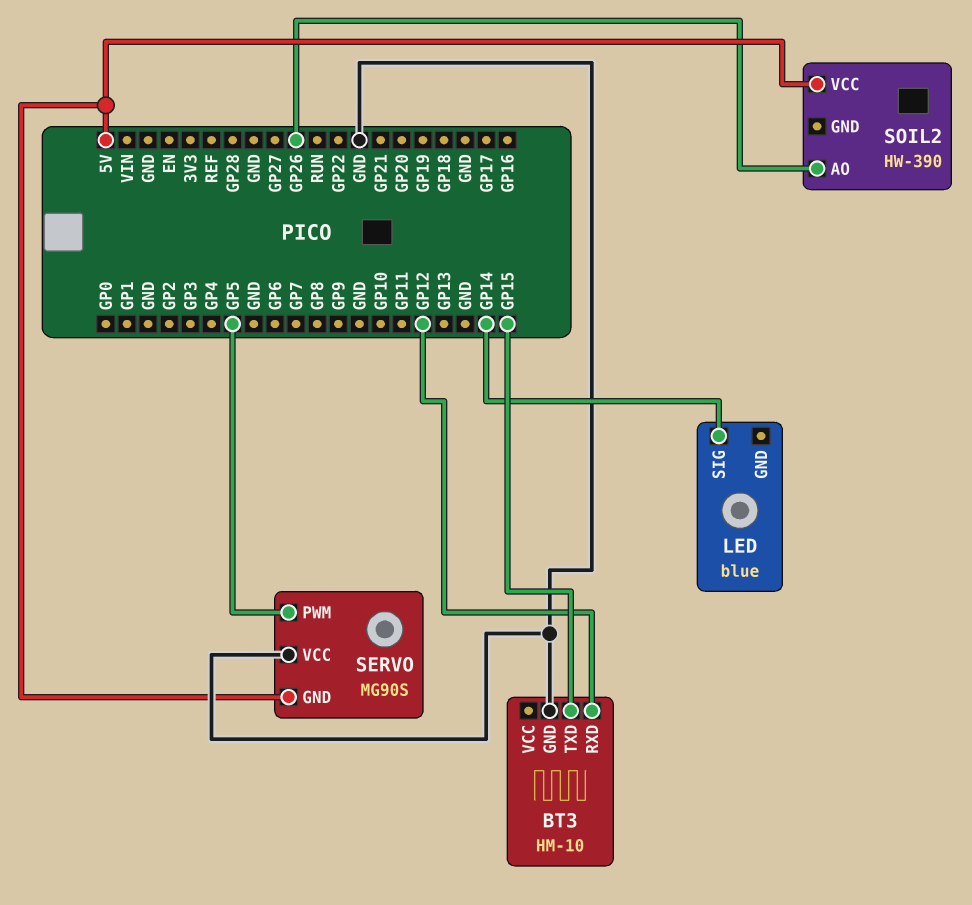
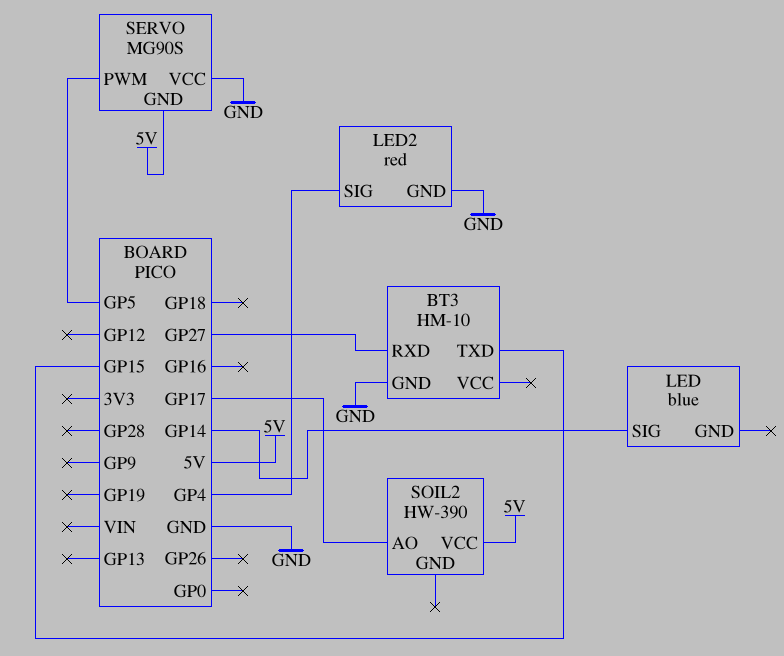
BT3 pin RXD: GP12 -> GP27
LED2: none -> red
LED2 pin GND: none -> GND
LED2 pin SIG: none -> GP4
SOIL2 pin AO: GP26 -> GP17

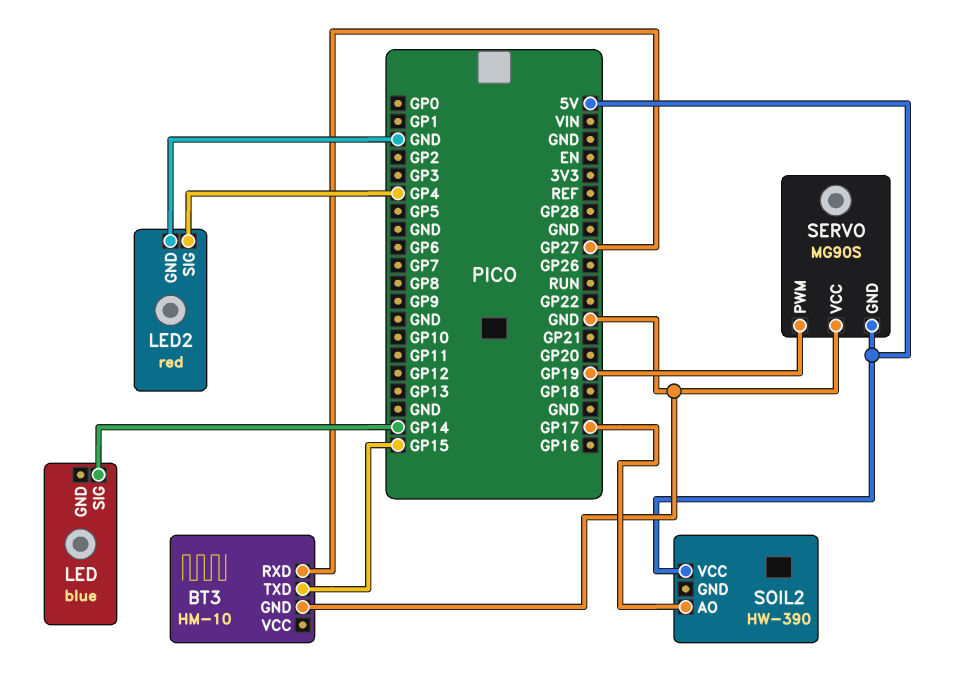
SERVO pin PWM: GP5 -> GP19

